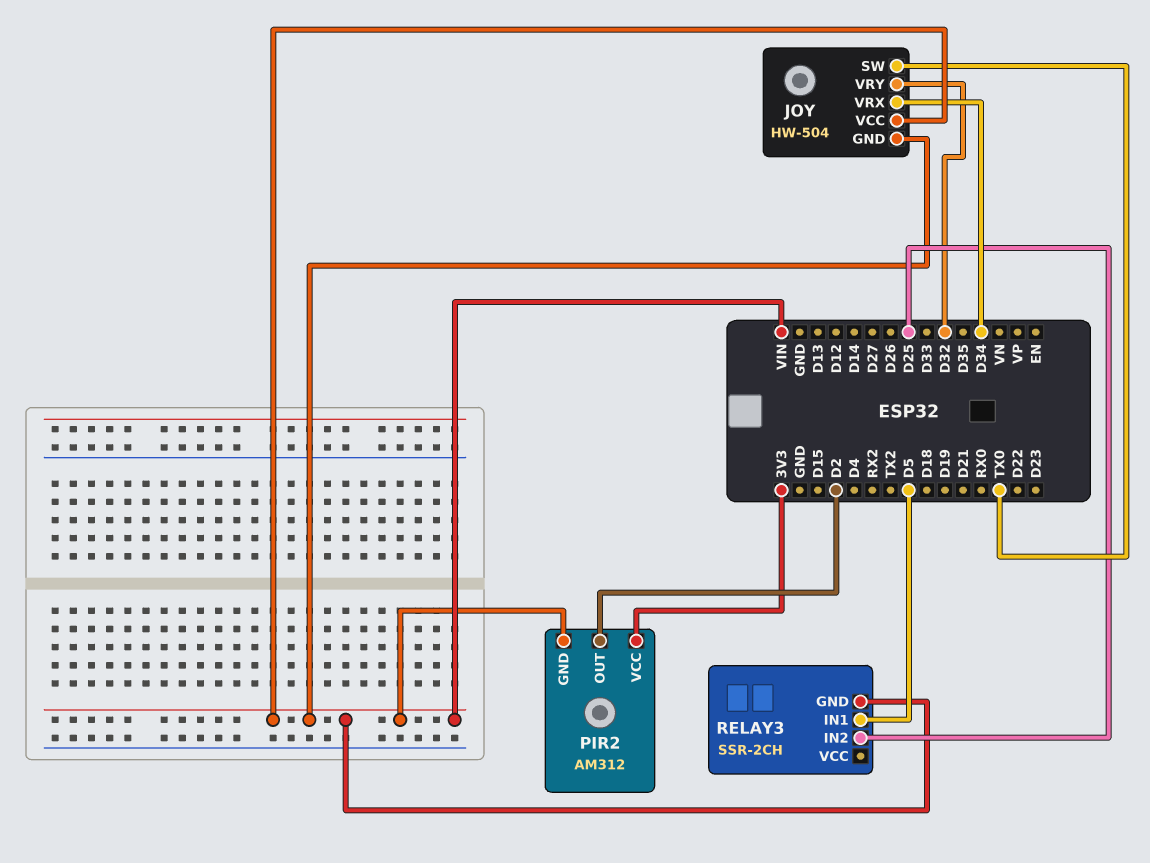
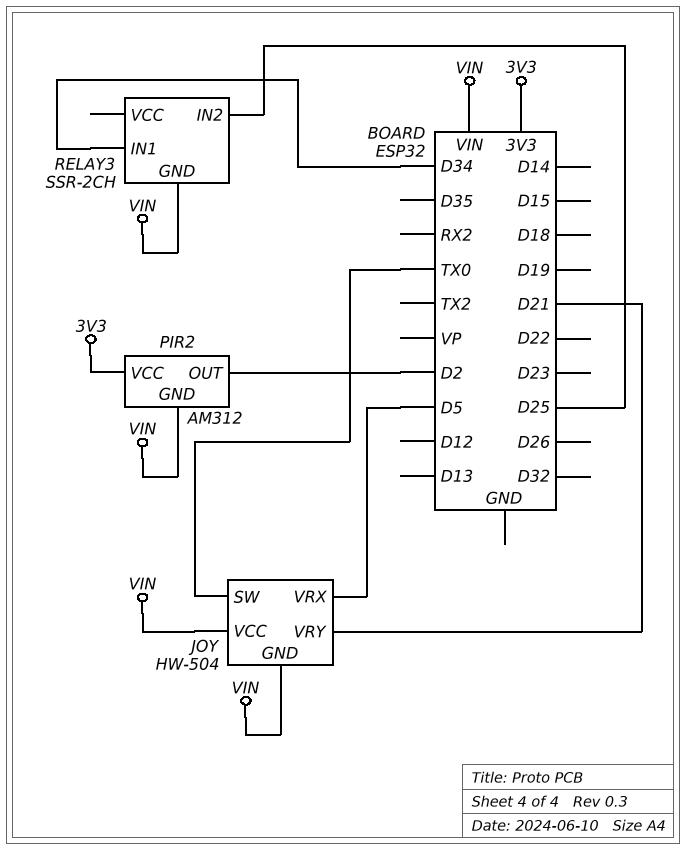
JOY pin VRX: D34 -> D5
JOY pin VRY: D32 -> D21
RELAY3 pin IN1: D5 -> D34

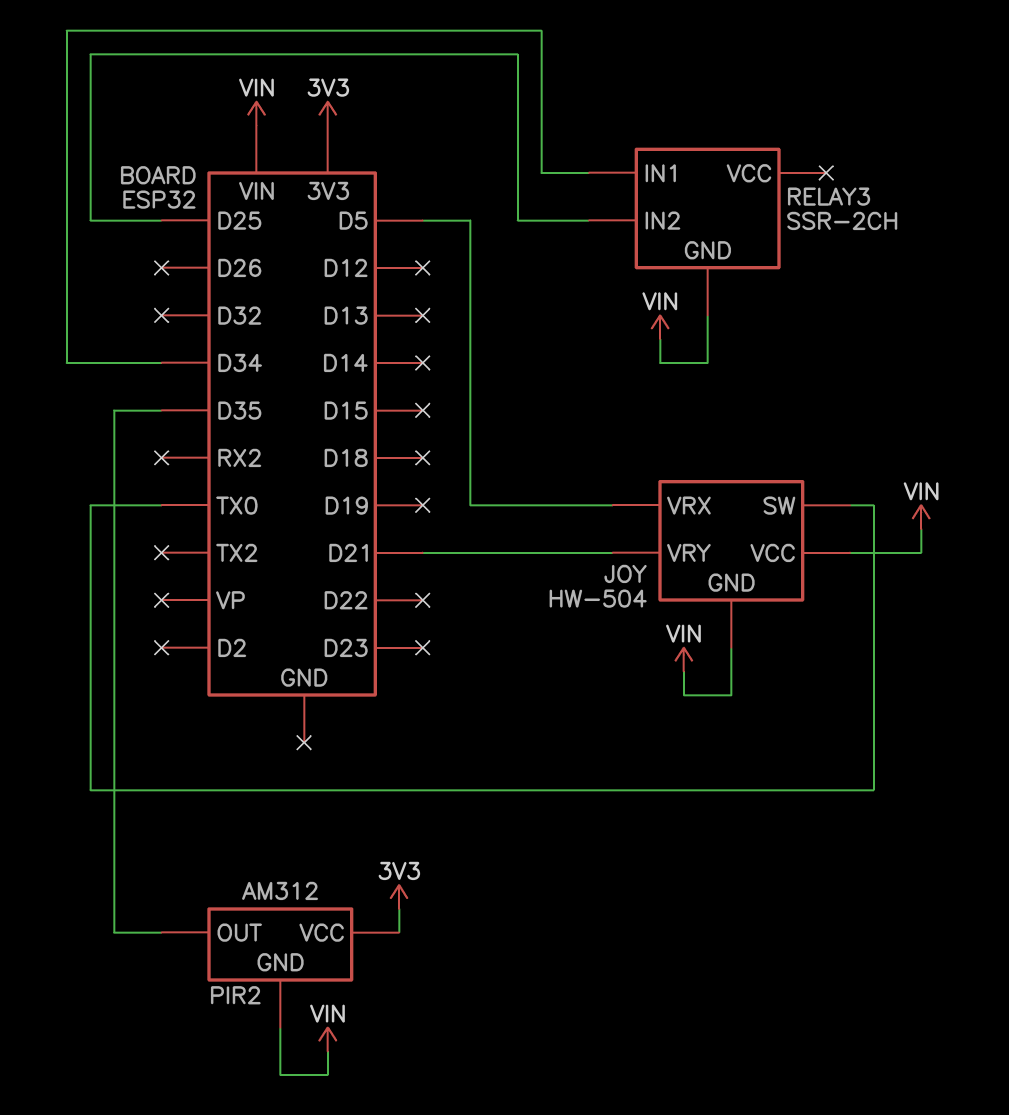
PIR2 pin OUT: D2 -> D35

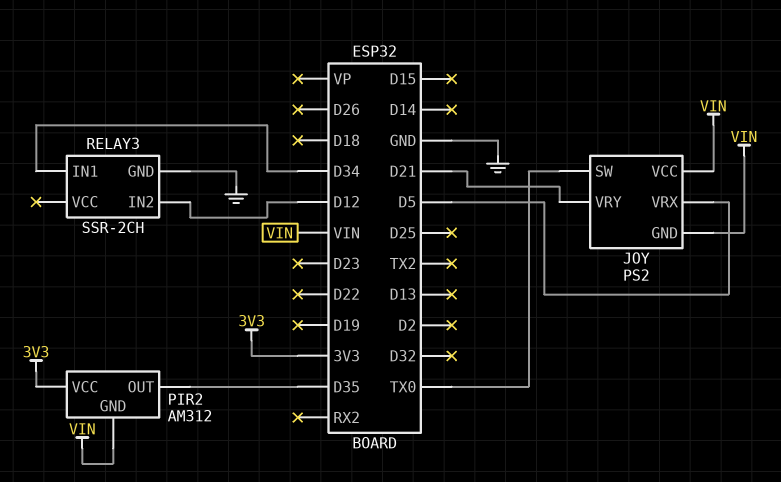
JOY: HW-504 -> PS2
RELAY3 pin GND: VIN -> GND
RELAY3 pin IN2: D25 -> D12

